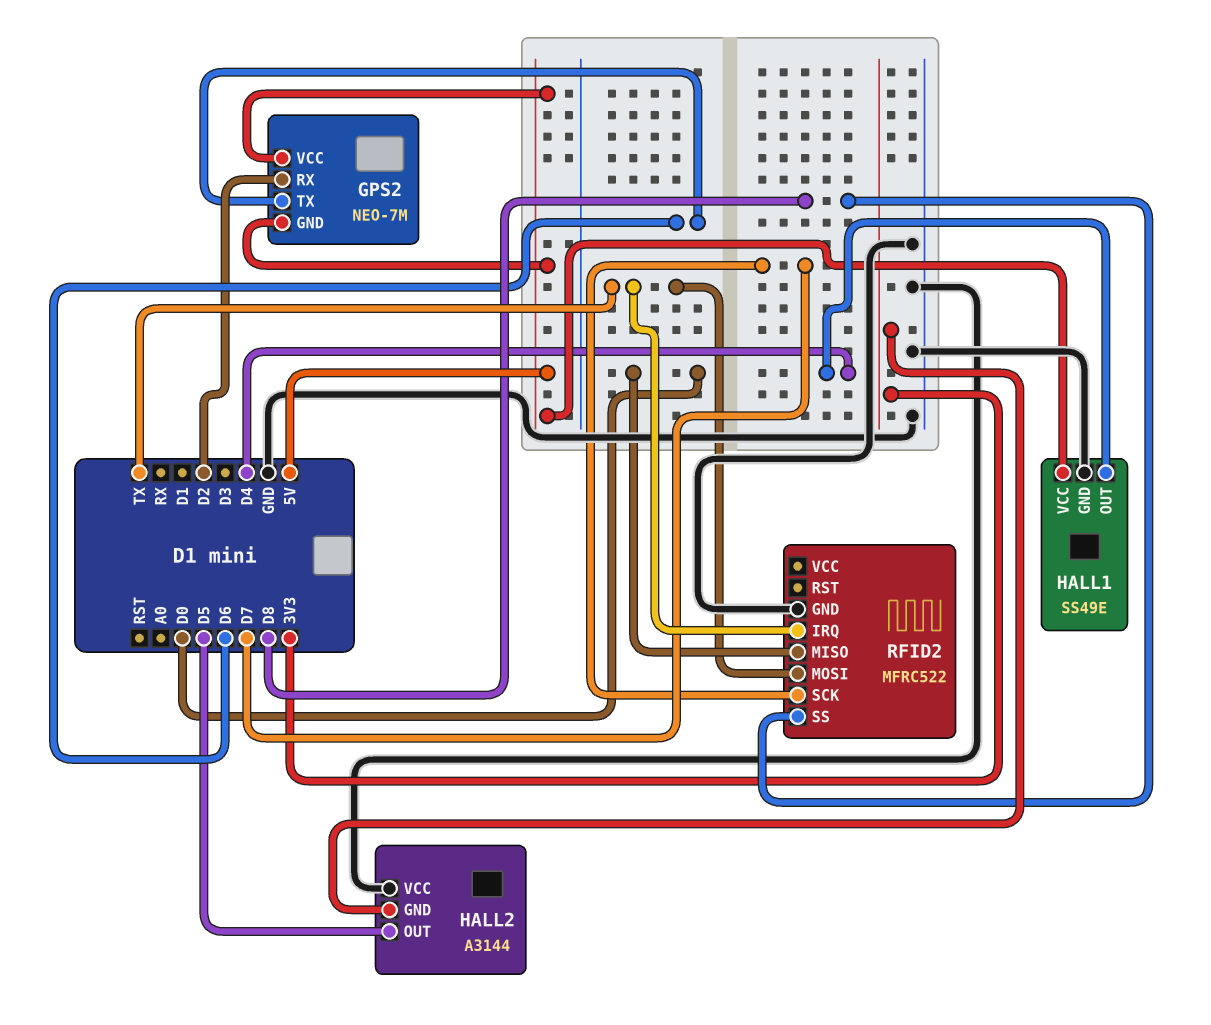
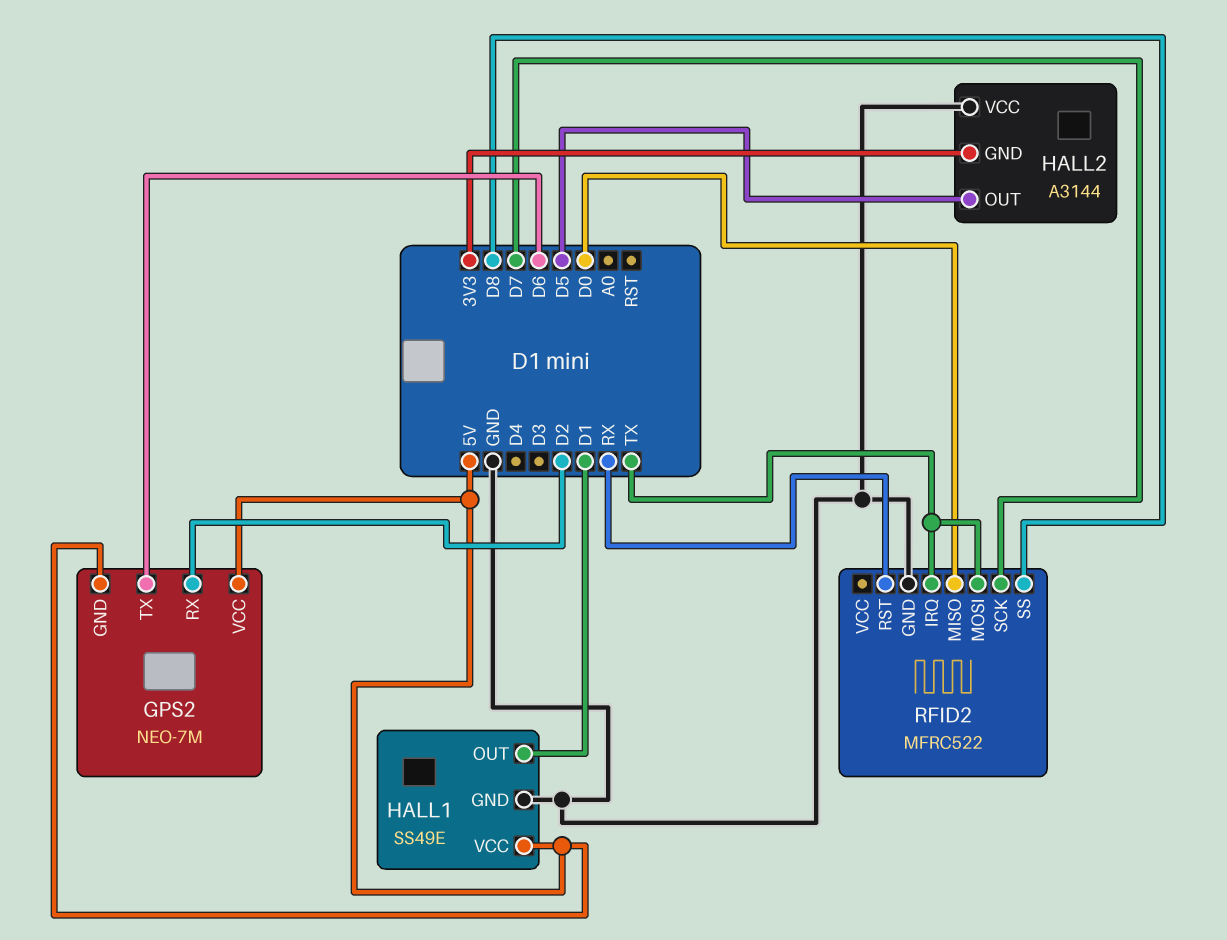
HALL1 pin OUT: D4 -> D1
RFID2 pin RST: none -> RX

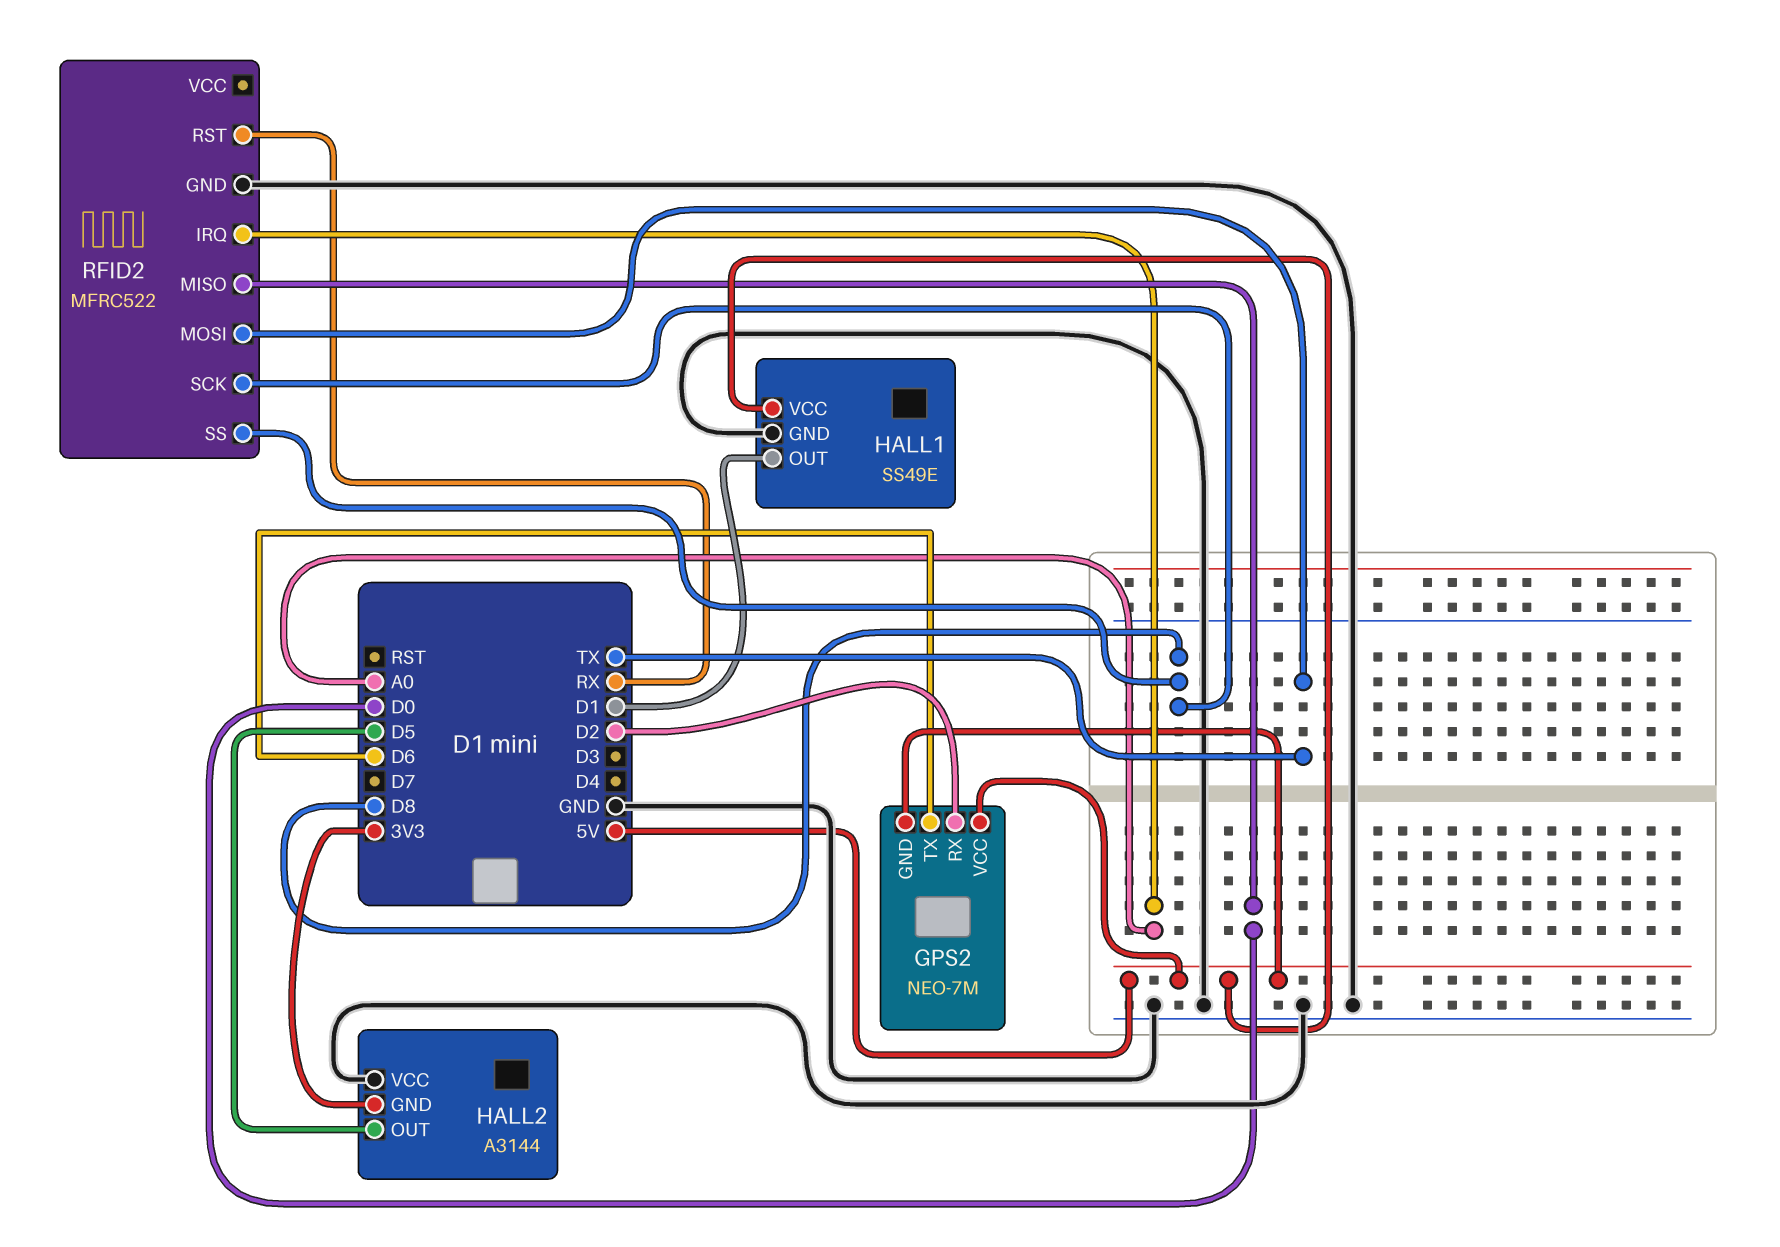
RFID2 pin IRQ: TX -> A0
RFID2 pin SCK: D7 -> D8

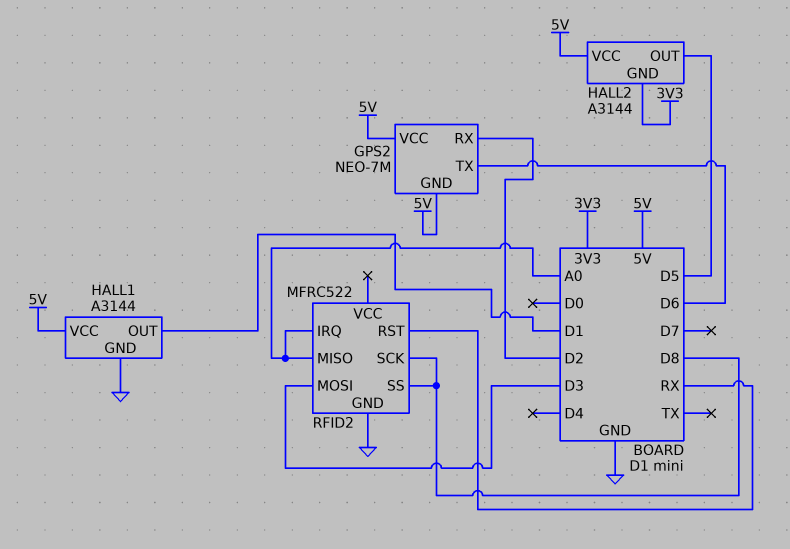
HALL1: SS49E -> A3144
HALL2 pin VCC: GND -> 5V
RFID2 pin MISO: D0 -> A0
RFID2 pin MOSI: TX -> D3

